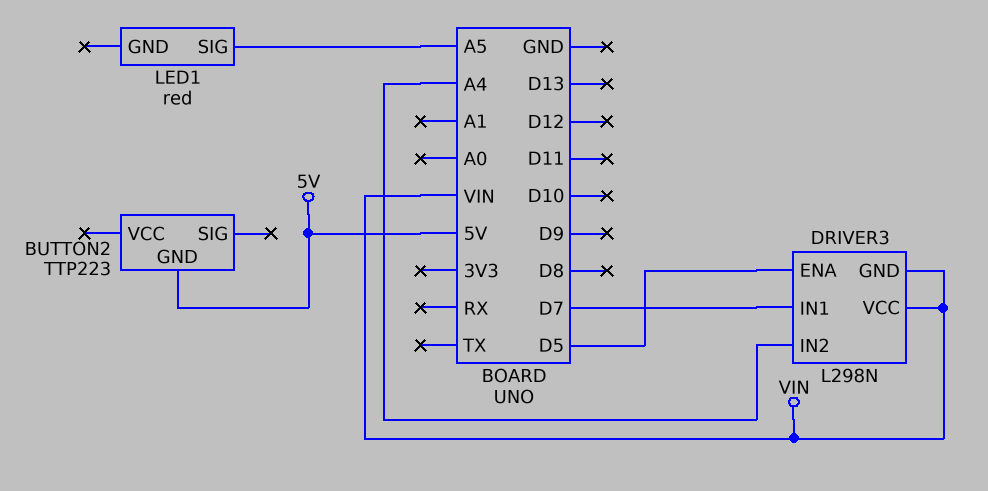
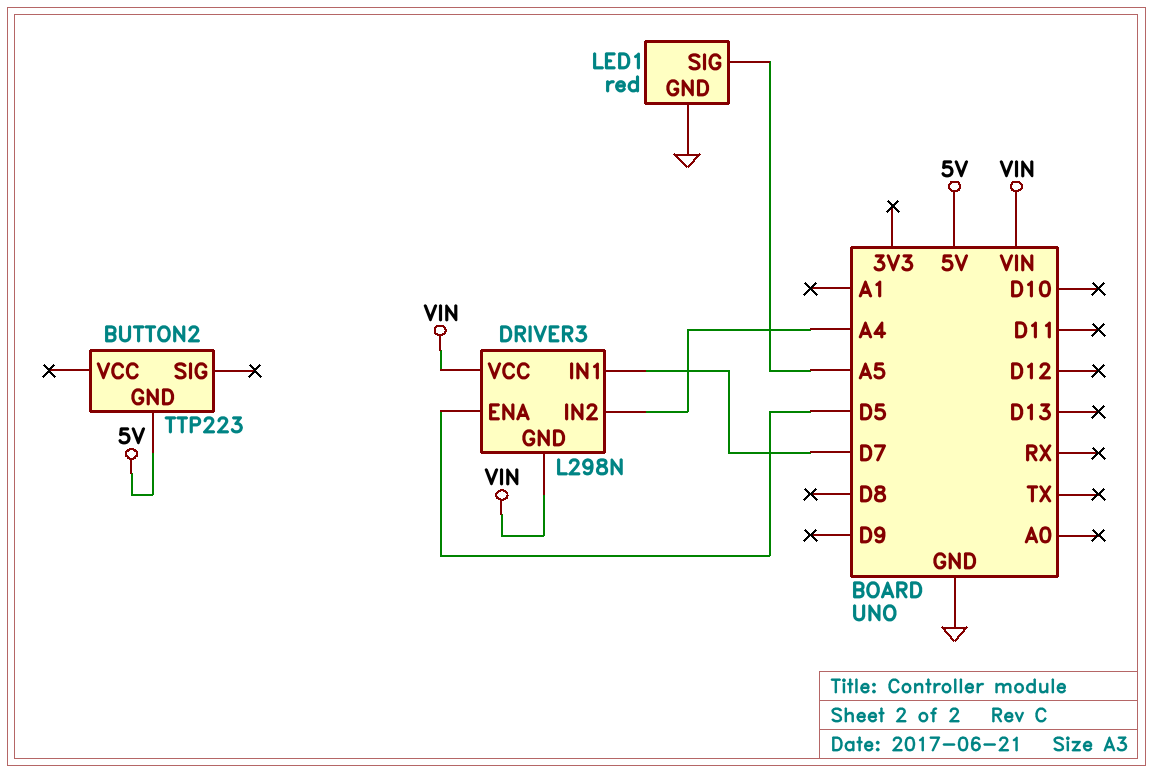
LED1 pin GND: none -> GND

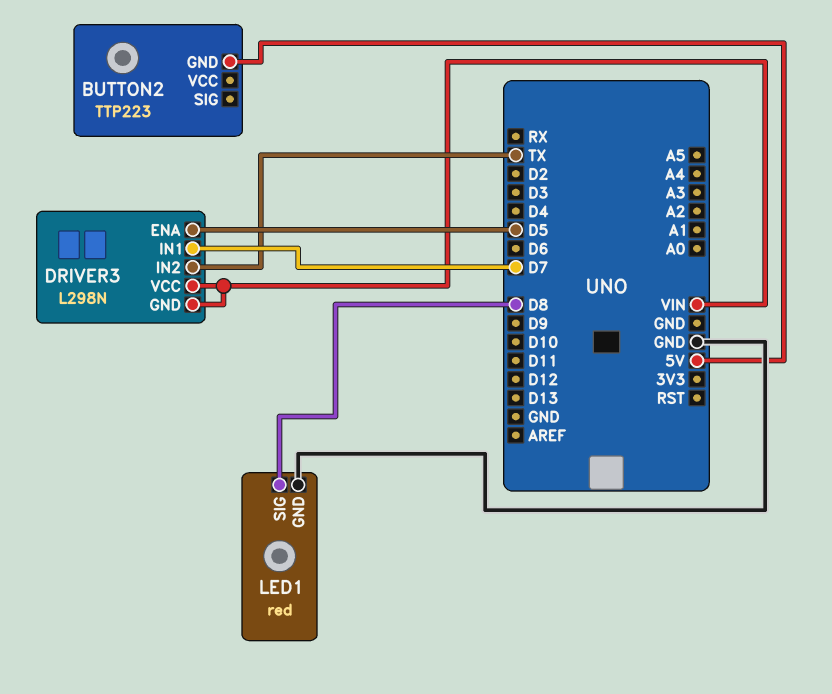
DRIVER3 pin IN2: A4 -> TX
LED1 pin SIG: A5 -> D8

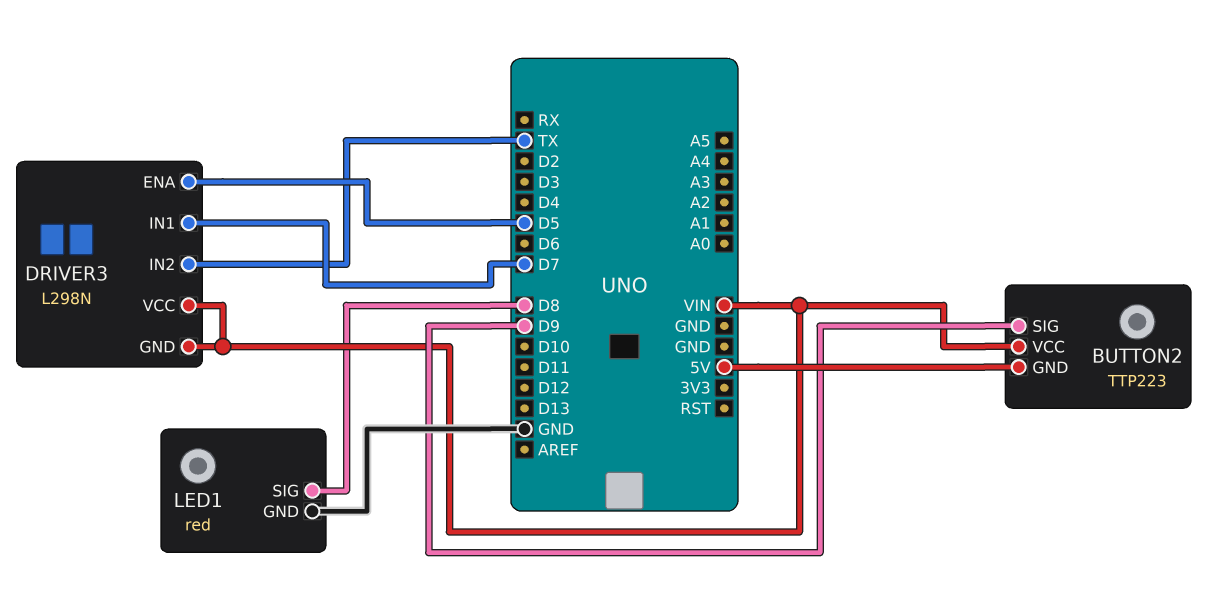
BUTTON2 pin SIG: none -> D9
BUTTON2 pin VCC: none -> VIN

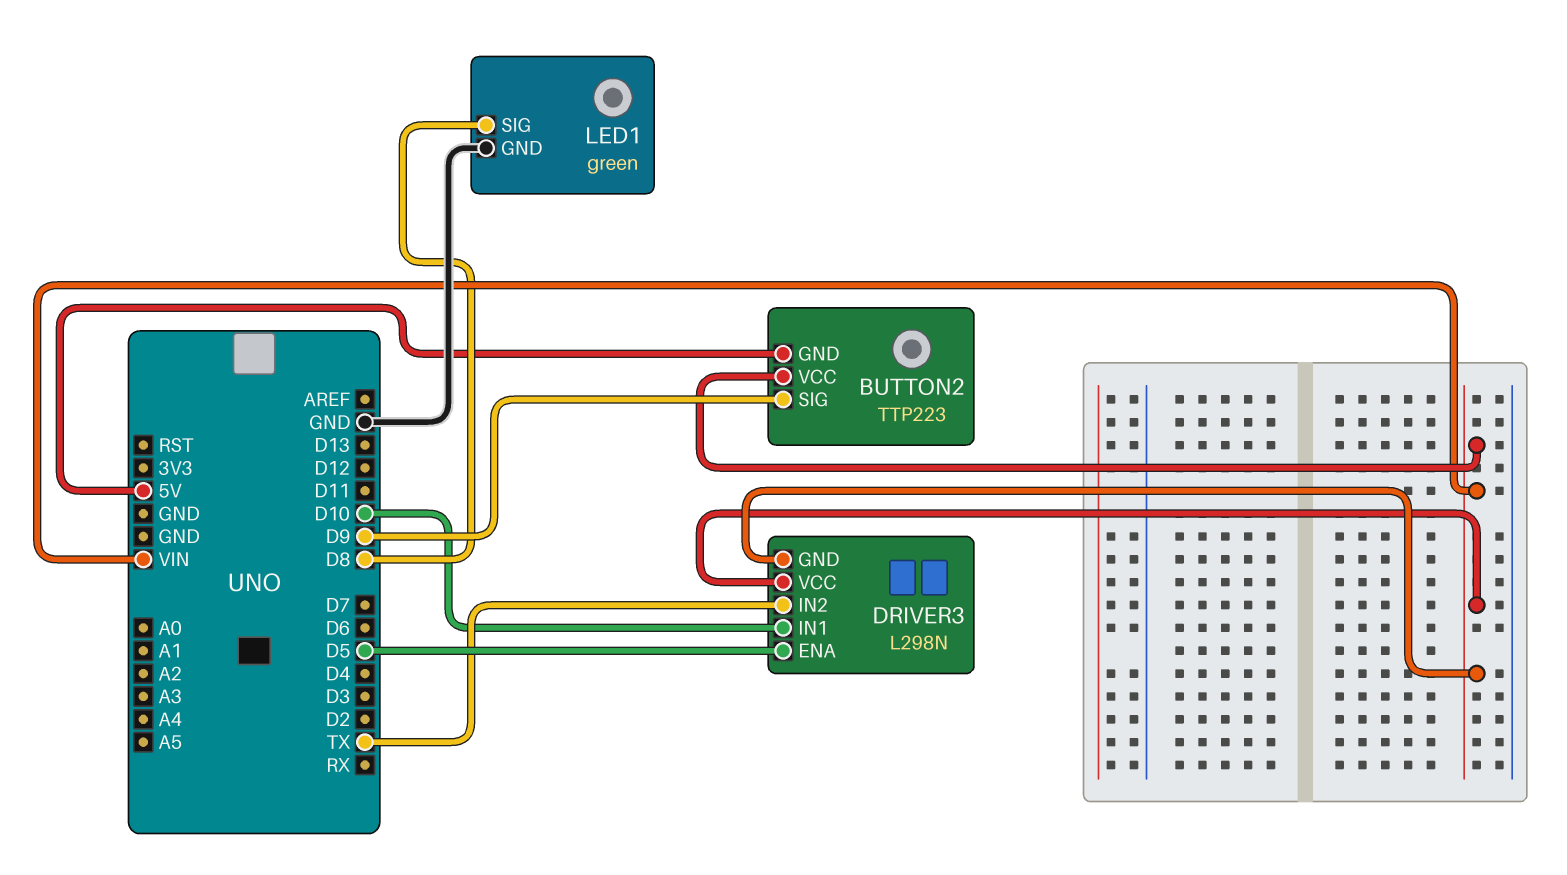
DRIVER3 pin IN1: D7 -> D10
LED1: red -> green

